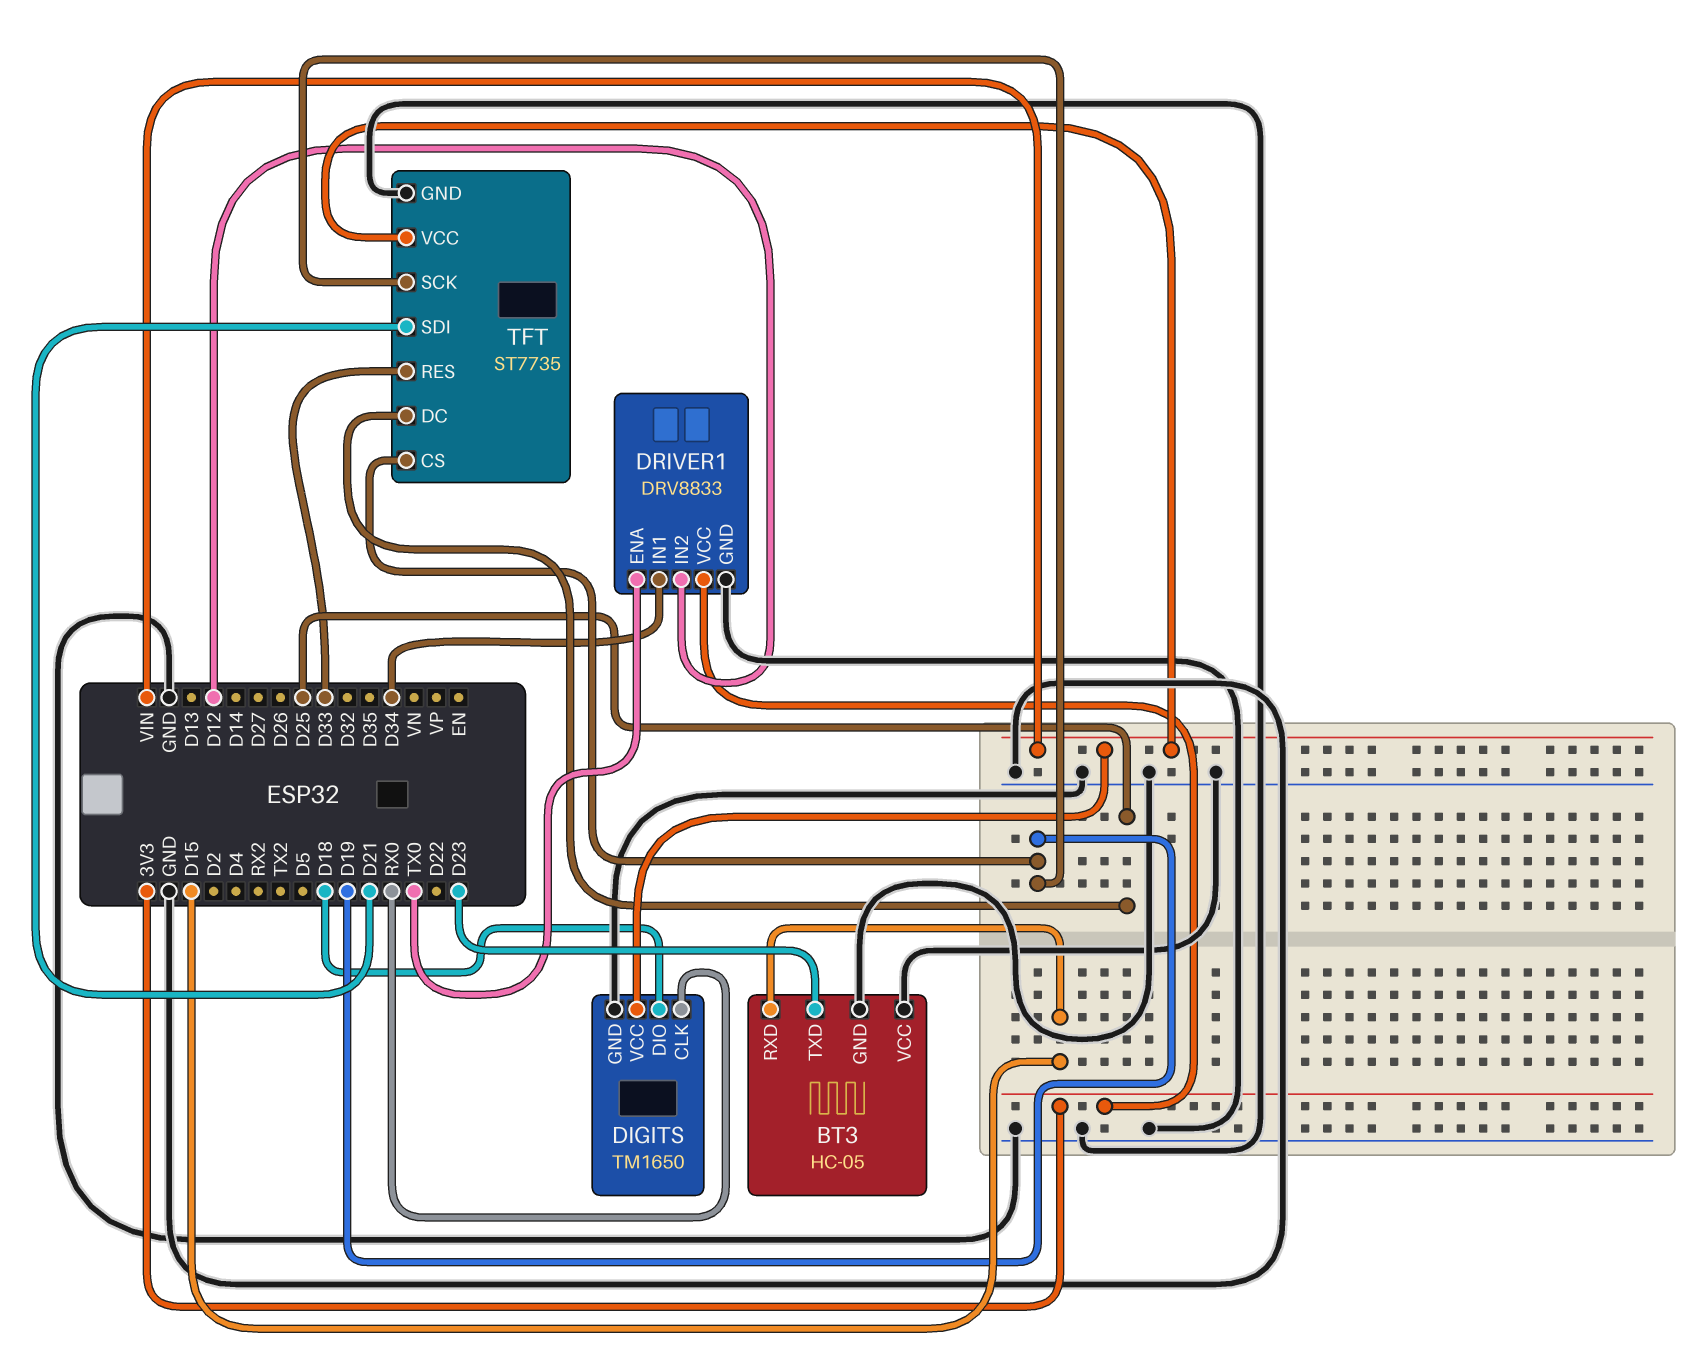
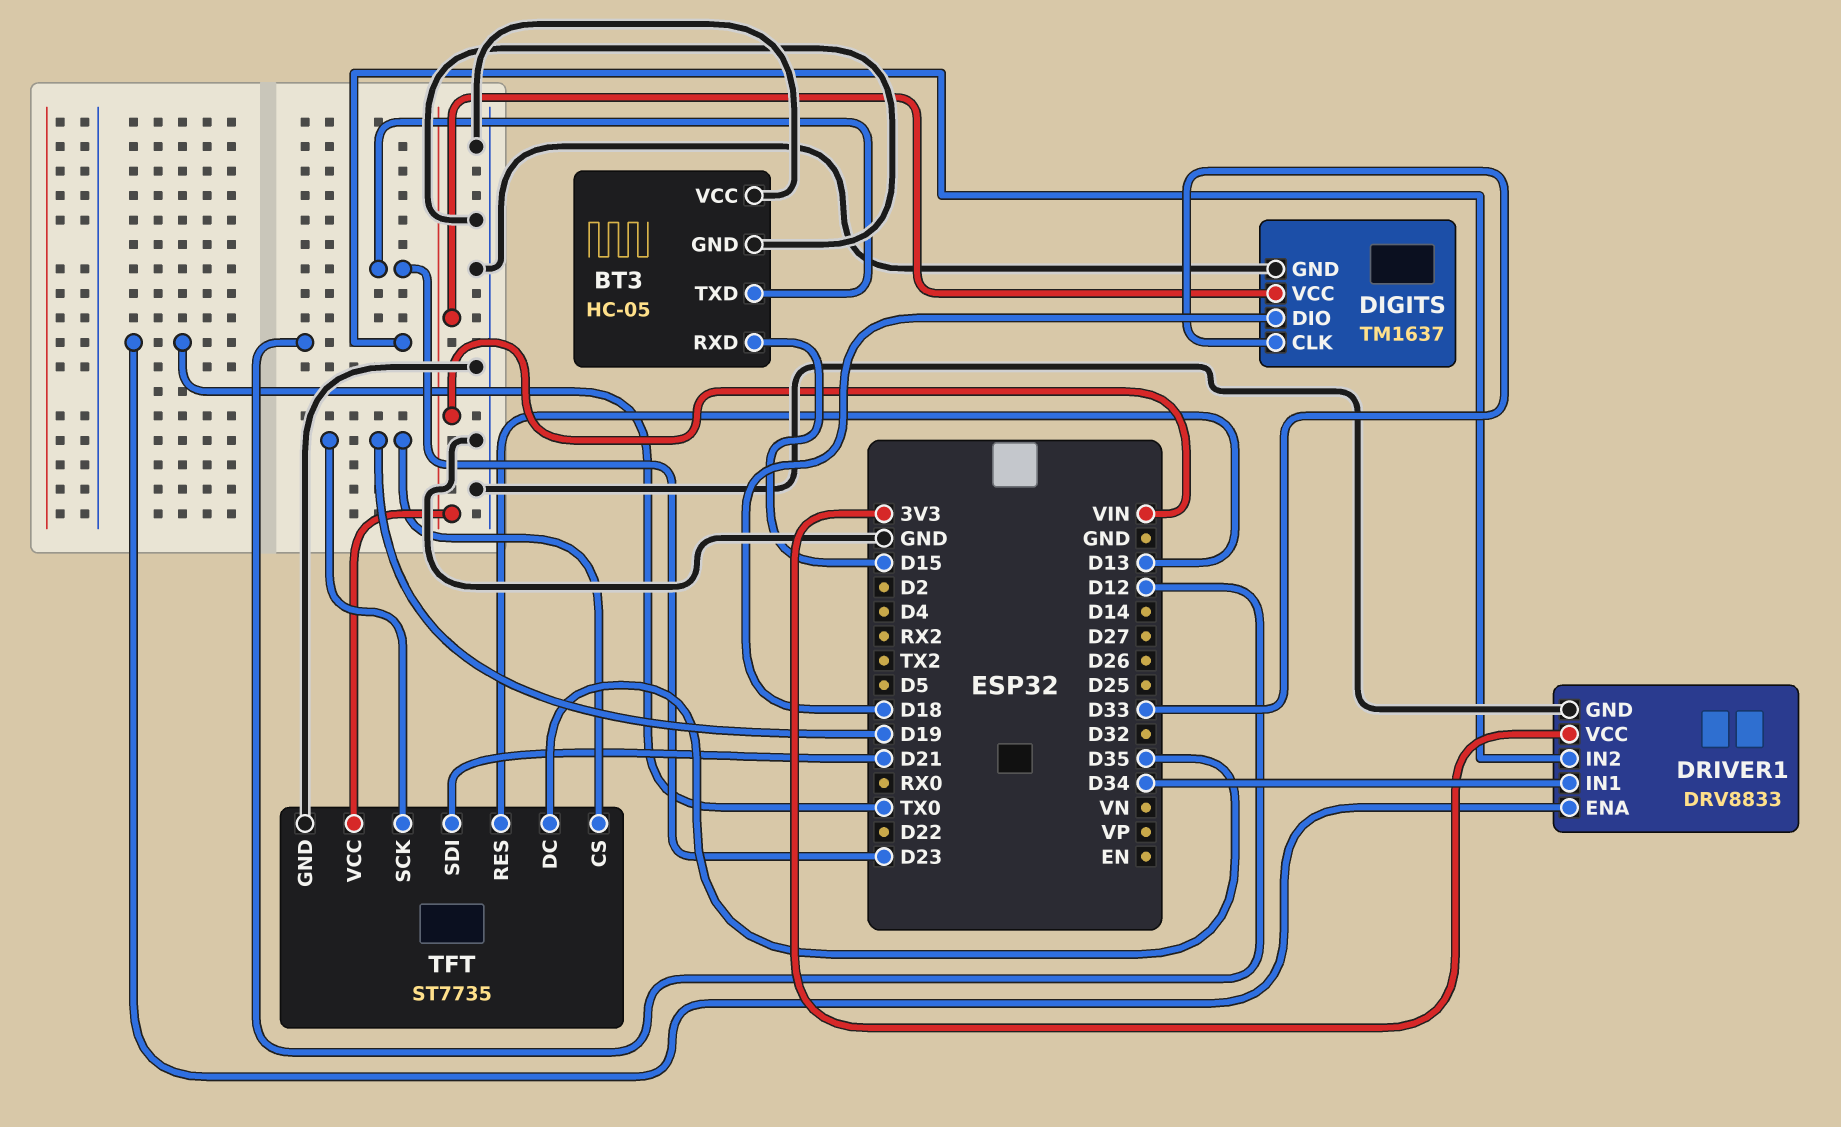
DIGITS: TM1650 -> TM1637
DIGITS pin CLK: RX0 -> D33
TFT pin DC: D25 -> D35
TFT pin RES: D33 -> D13

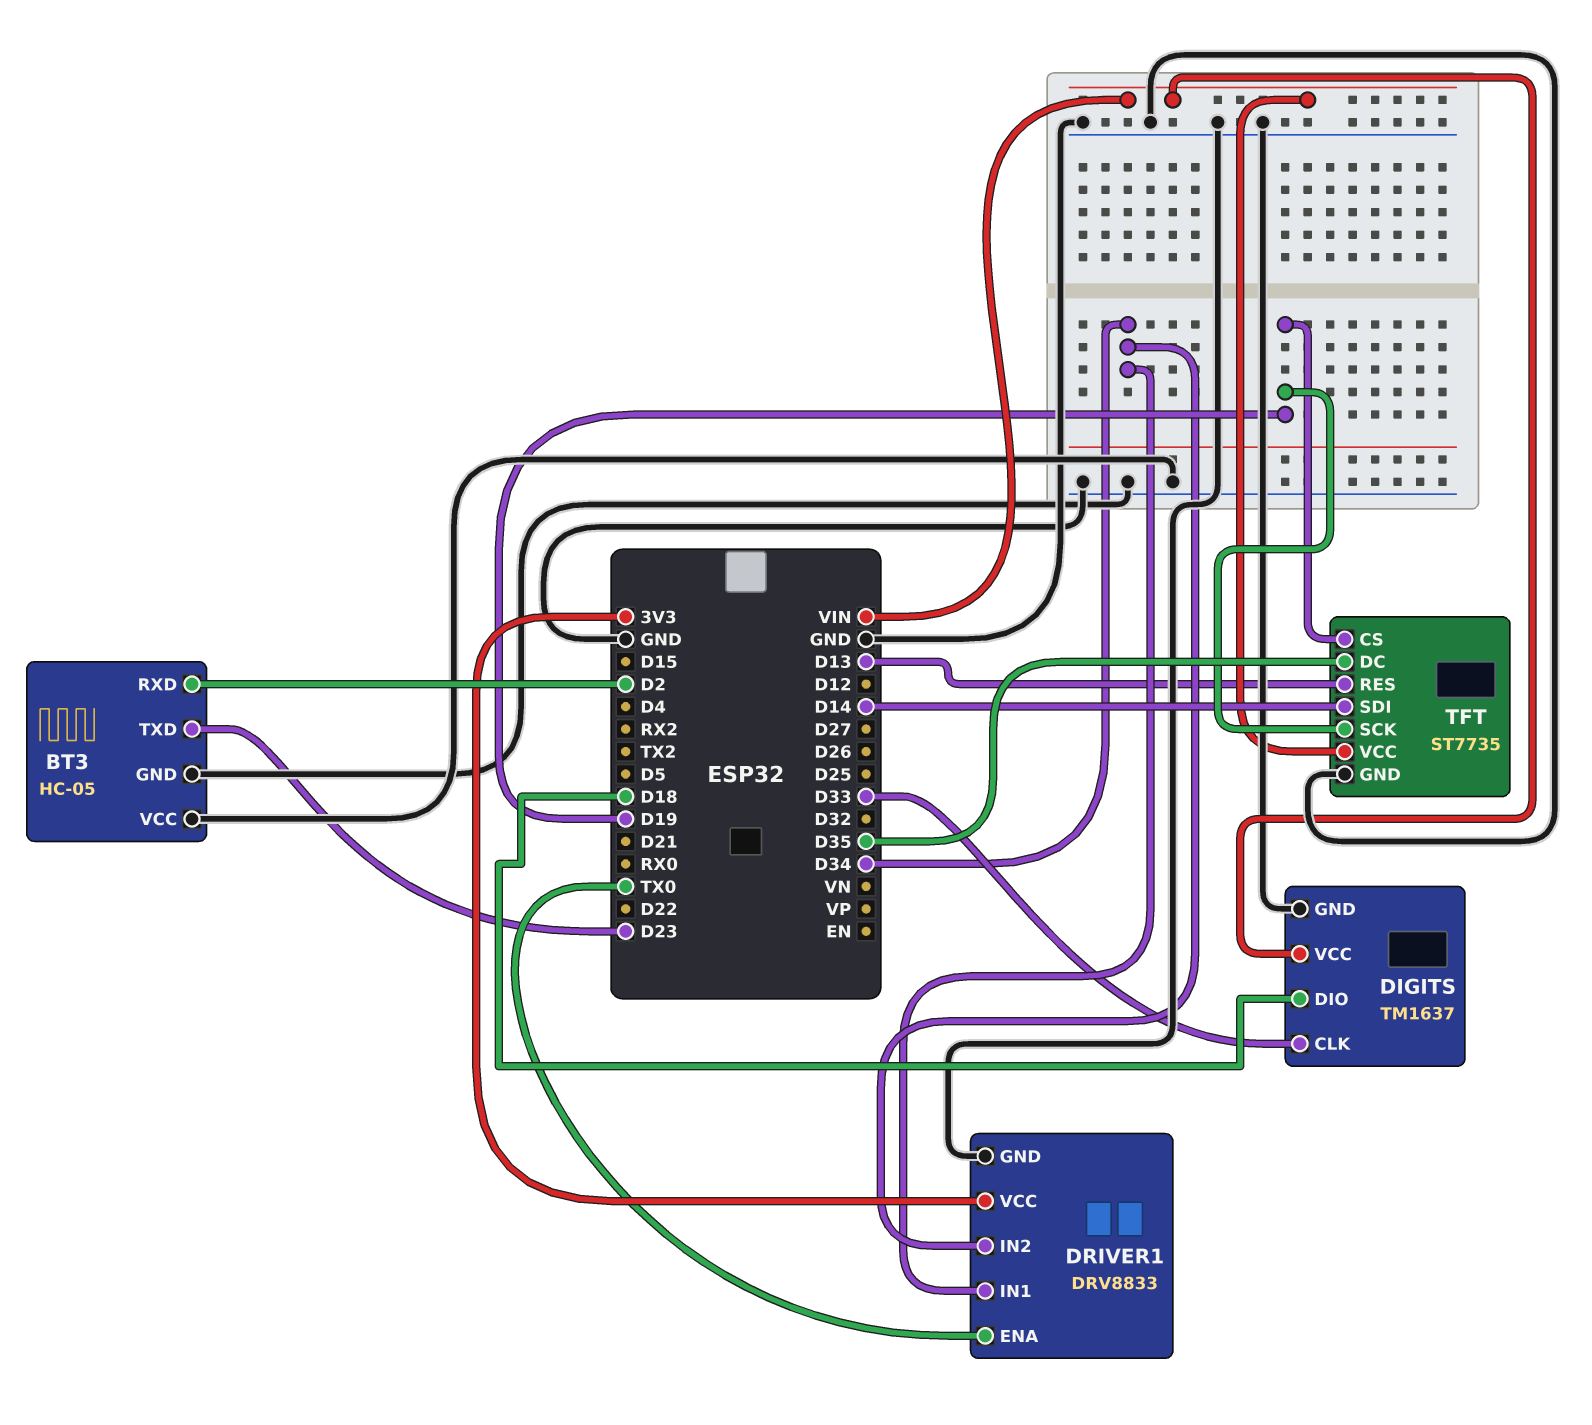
BT3 pin RXD: D15 -> D2
DRIVER1 pin IN2: D12 -> D34
TFT pin SDI: D21 -> D14

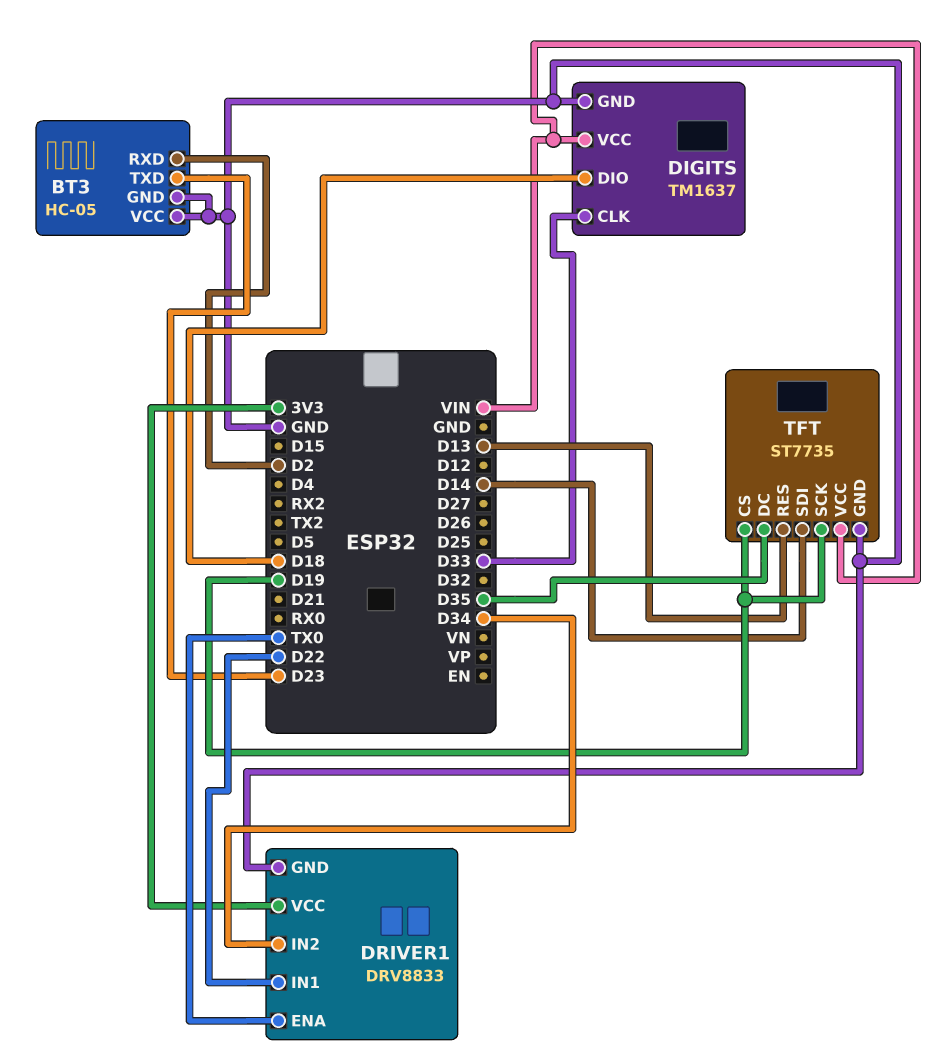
DRIVER1 pin IN1: D34 -> D22

